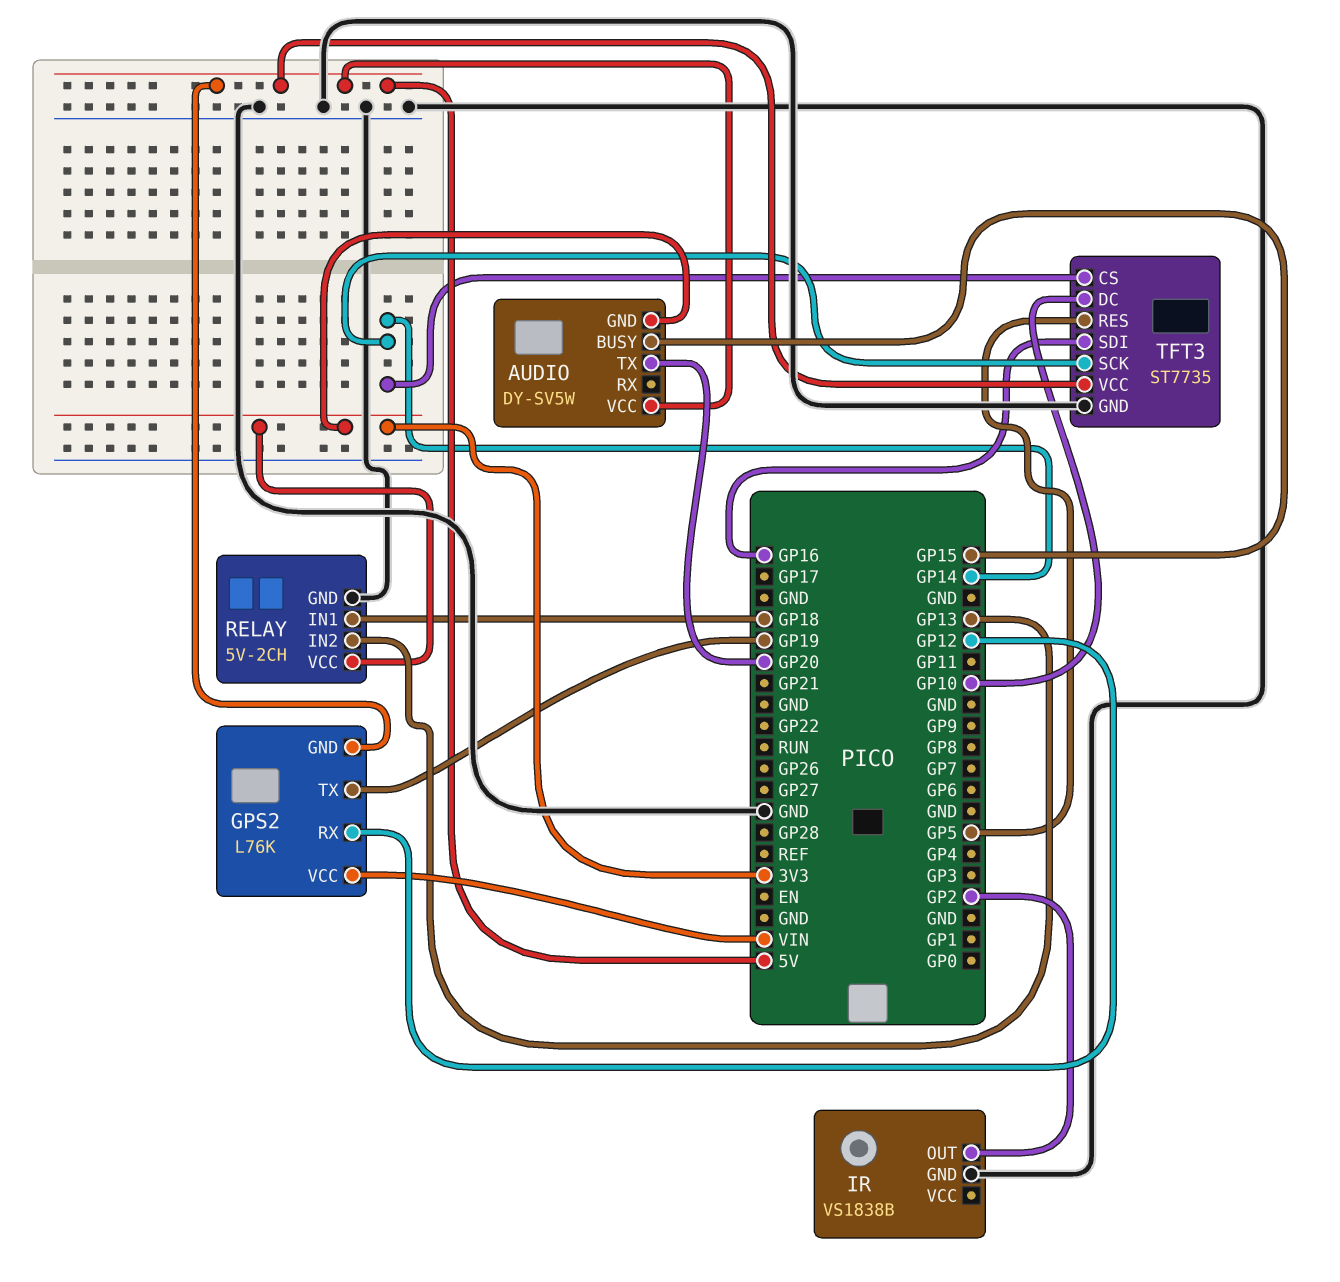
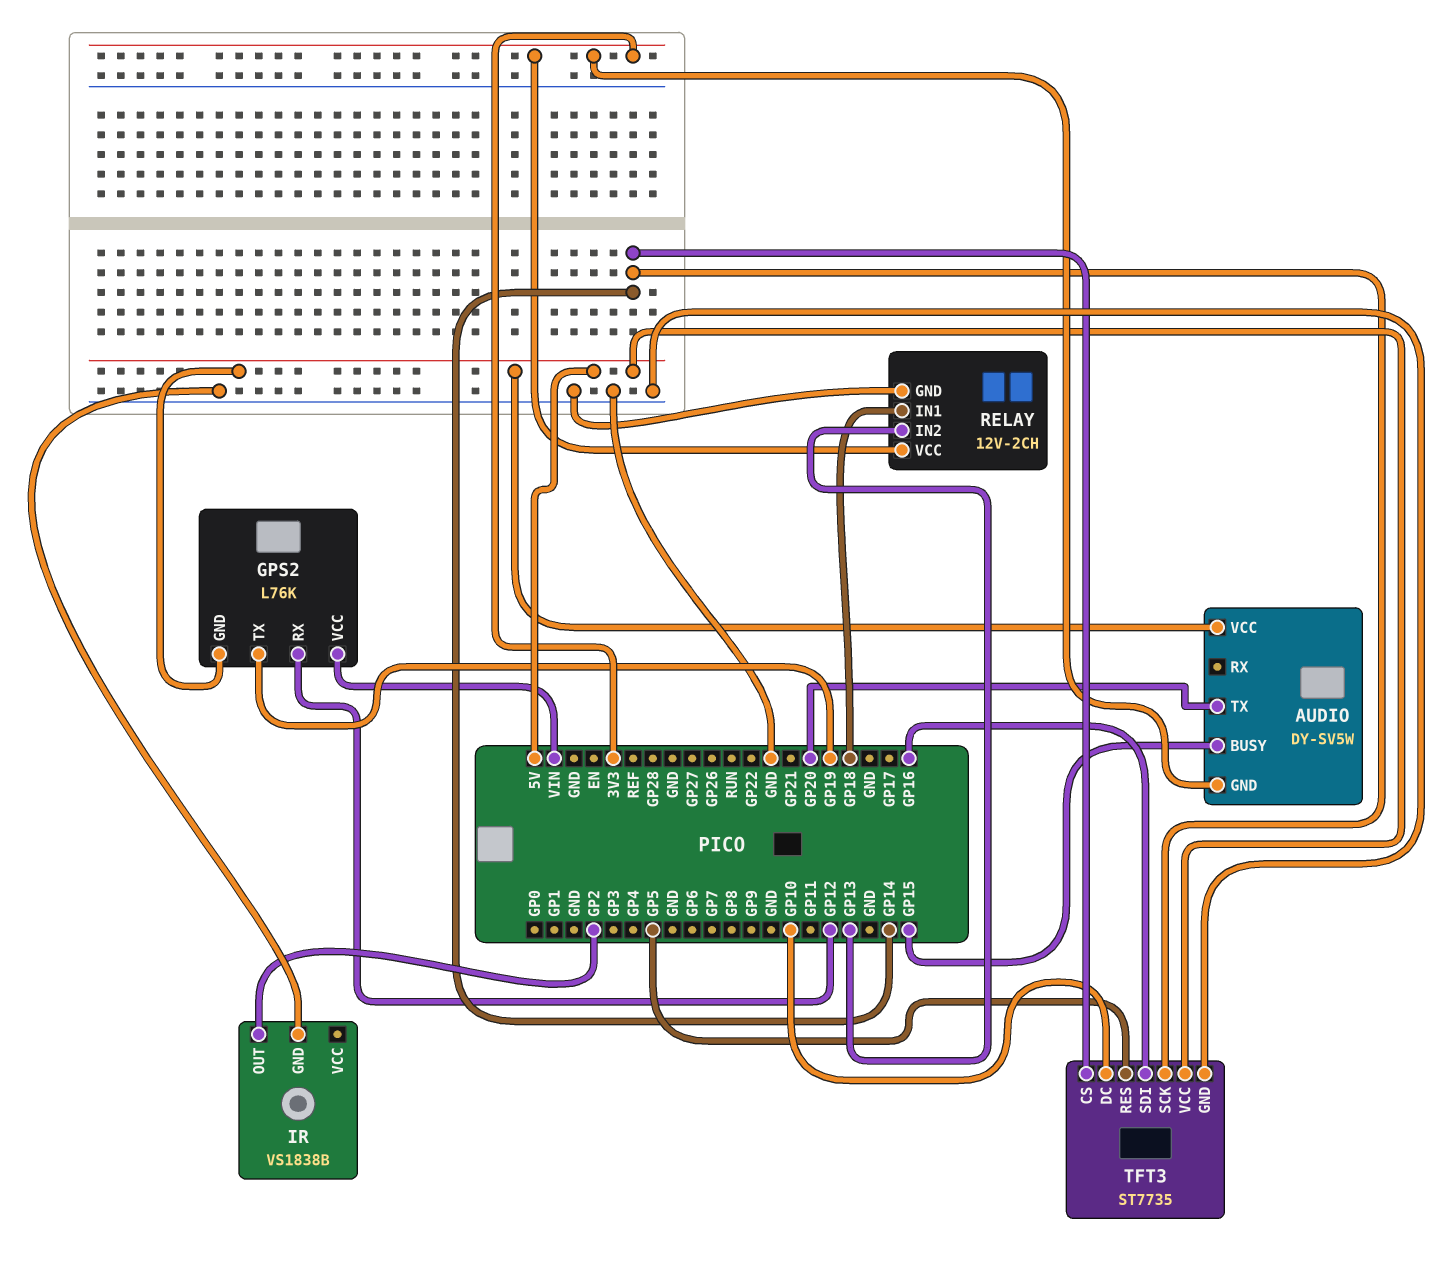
RELAY: 5V-2CH -> 12V-2CH

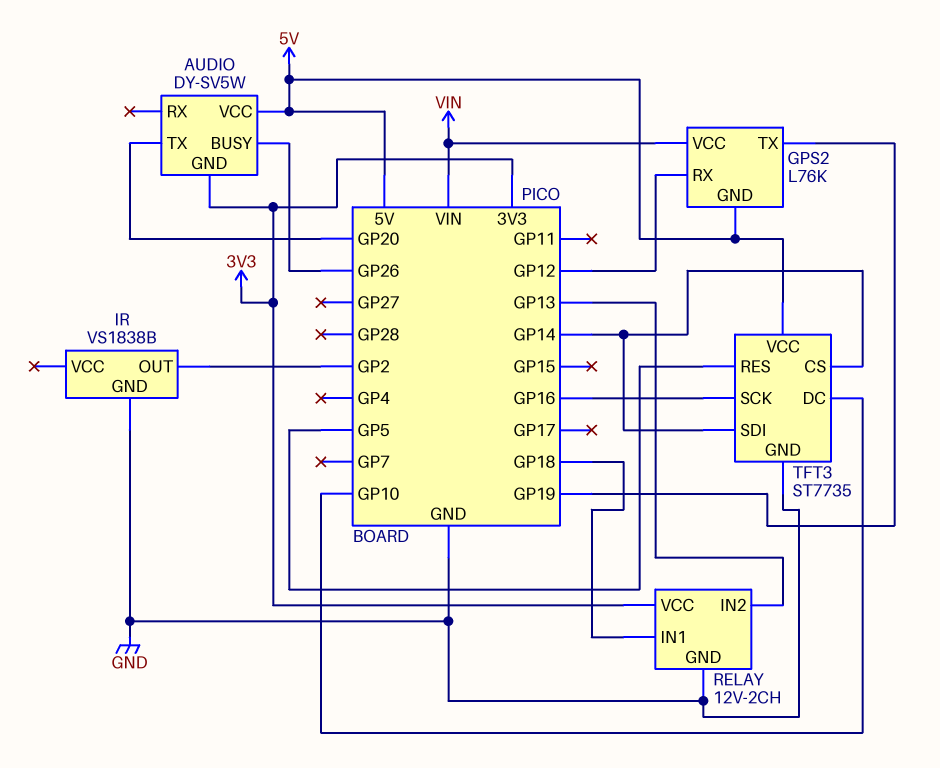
AUDIO pin BUSY: GP15 -> GP26
TFT3 pin SCK: GP14 -> GP16
TFT3 pin SDI: GP16 -> GP14

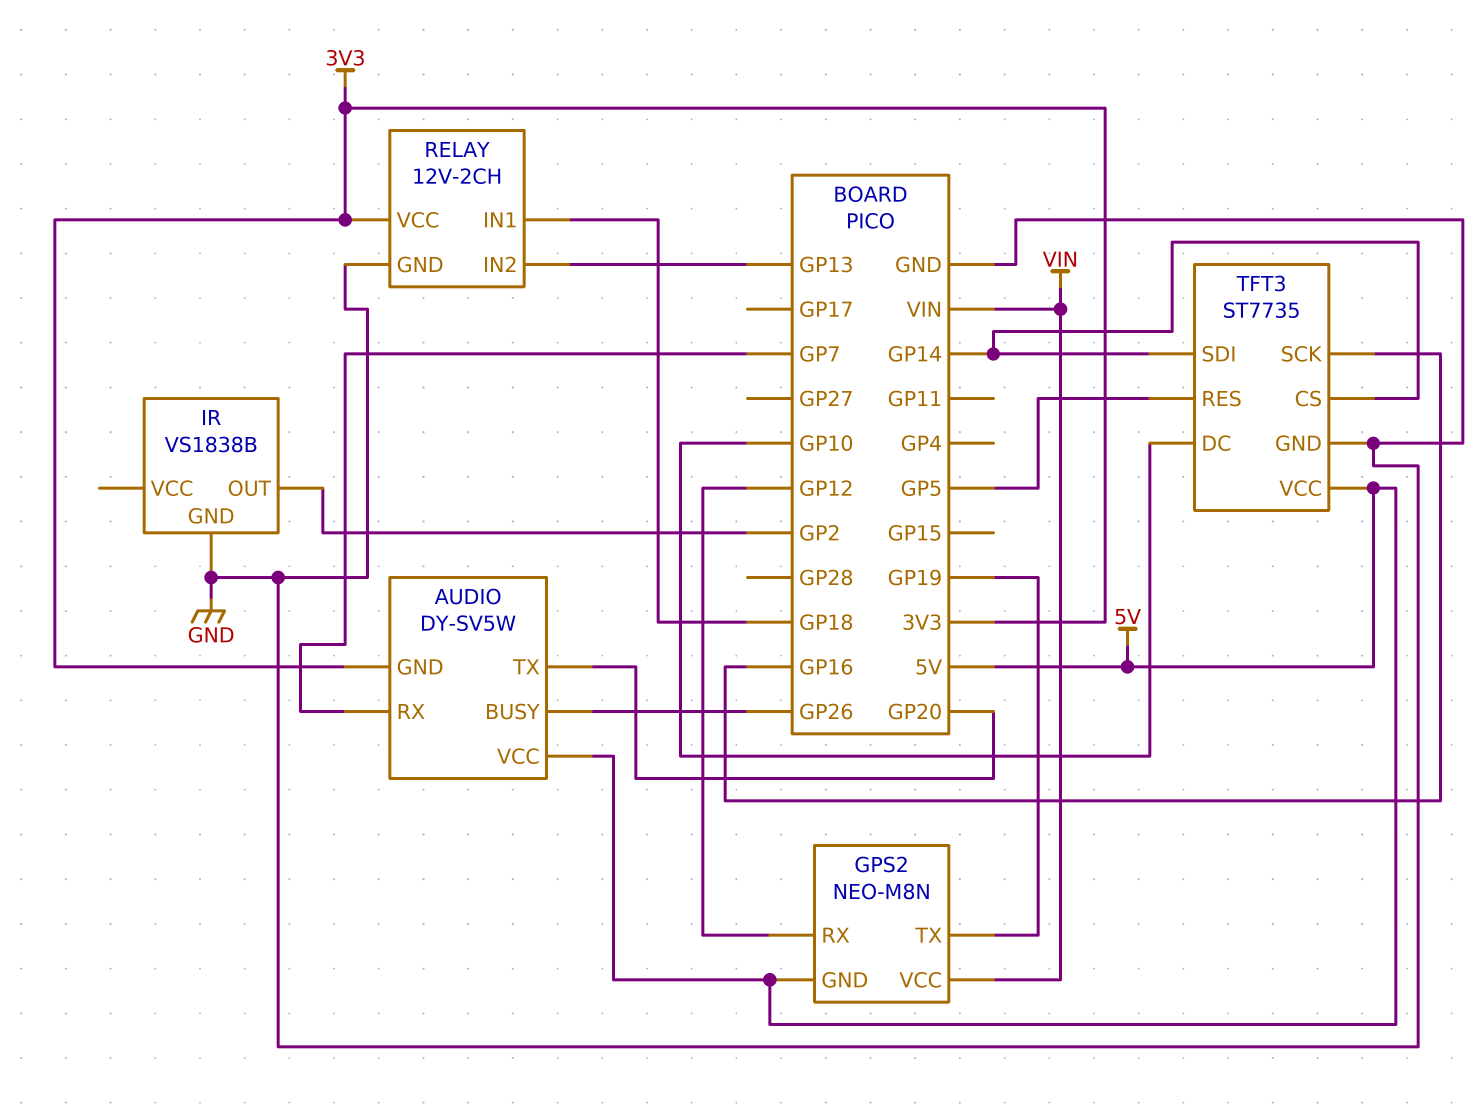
AUDIO pin RX: none -> GP7
GPS2: L76K -> NEO-M8N

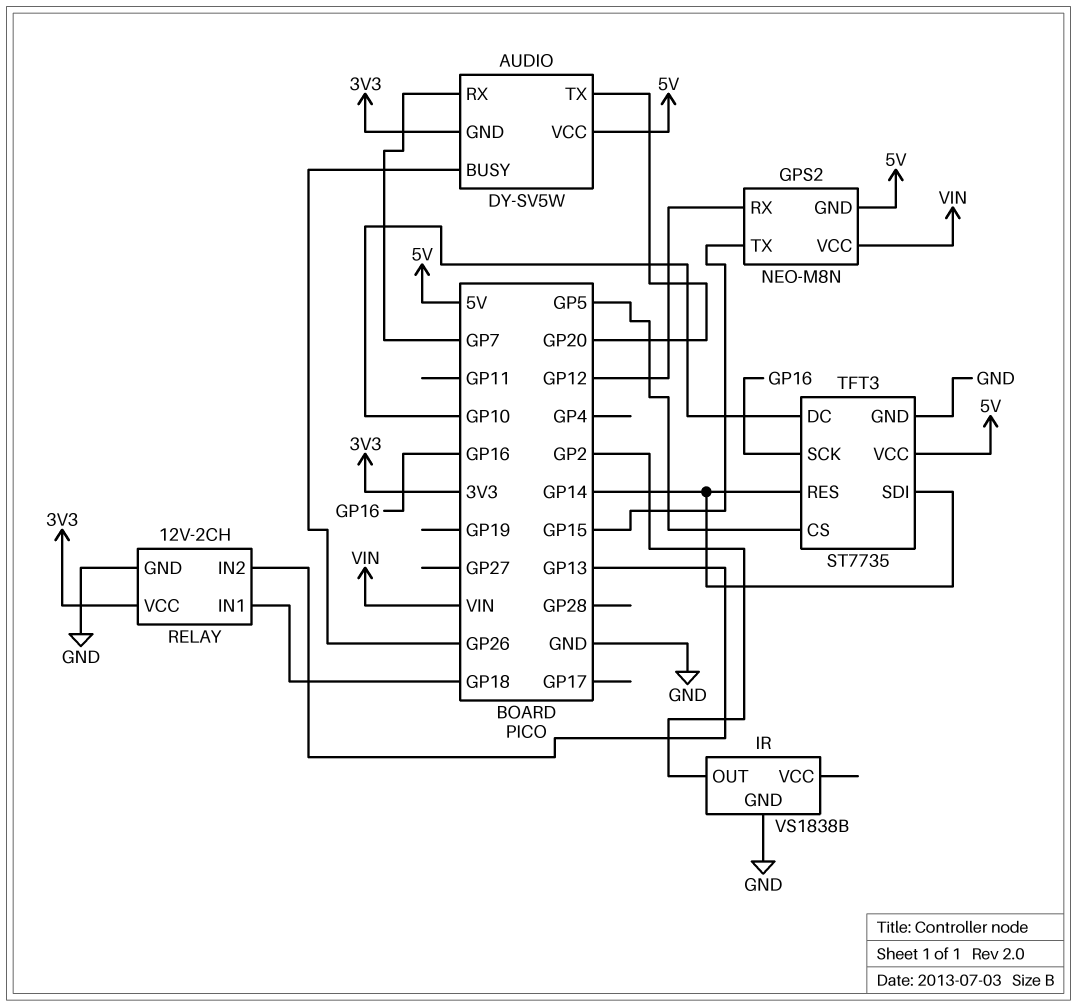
GPS2 pin TX: GP19 -> GP15
TFT3 pin CS: GP14 -> GP5
TFT3 pin RES: GP5 -> GP14

